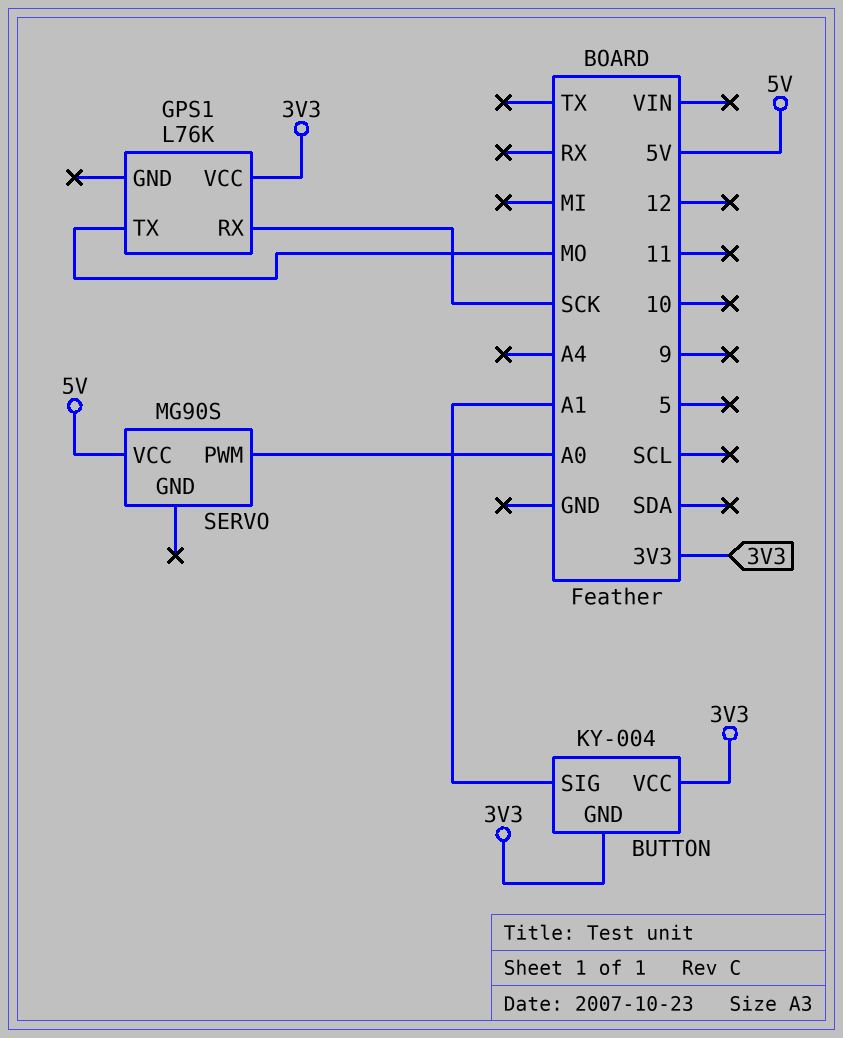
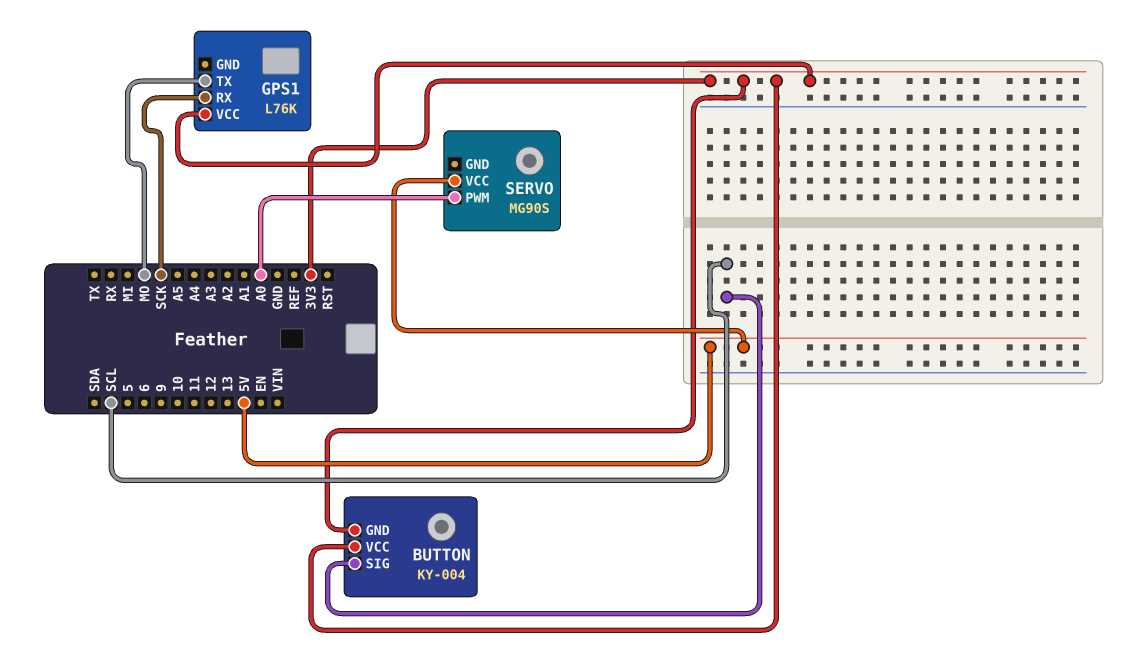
BUTTON pin SIG: A1 -> SCL

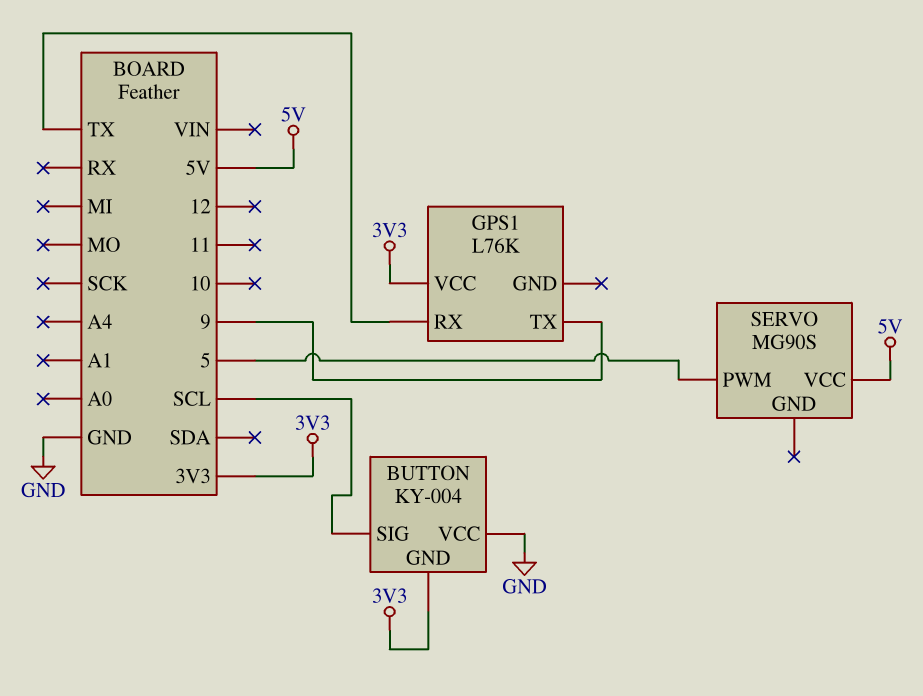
BUTTON pin VCC: 3V3 -> GND
GPS1 pin RX: SCK -> TX
GPS1 pin TX: MO -> 9
SERVO pin PWM: A0 -> 5

